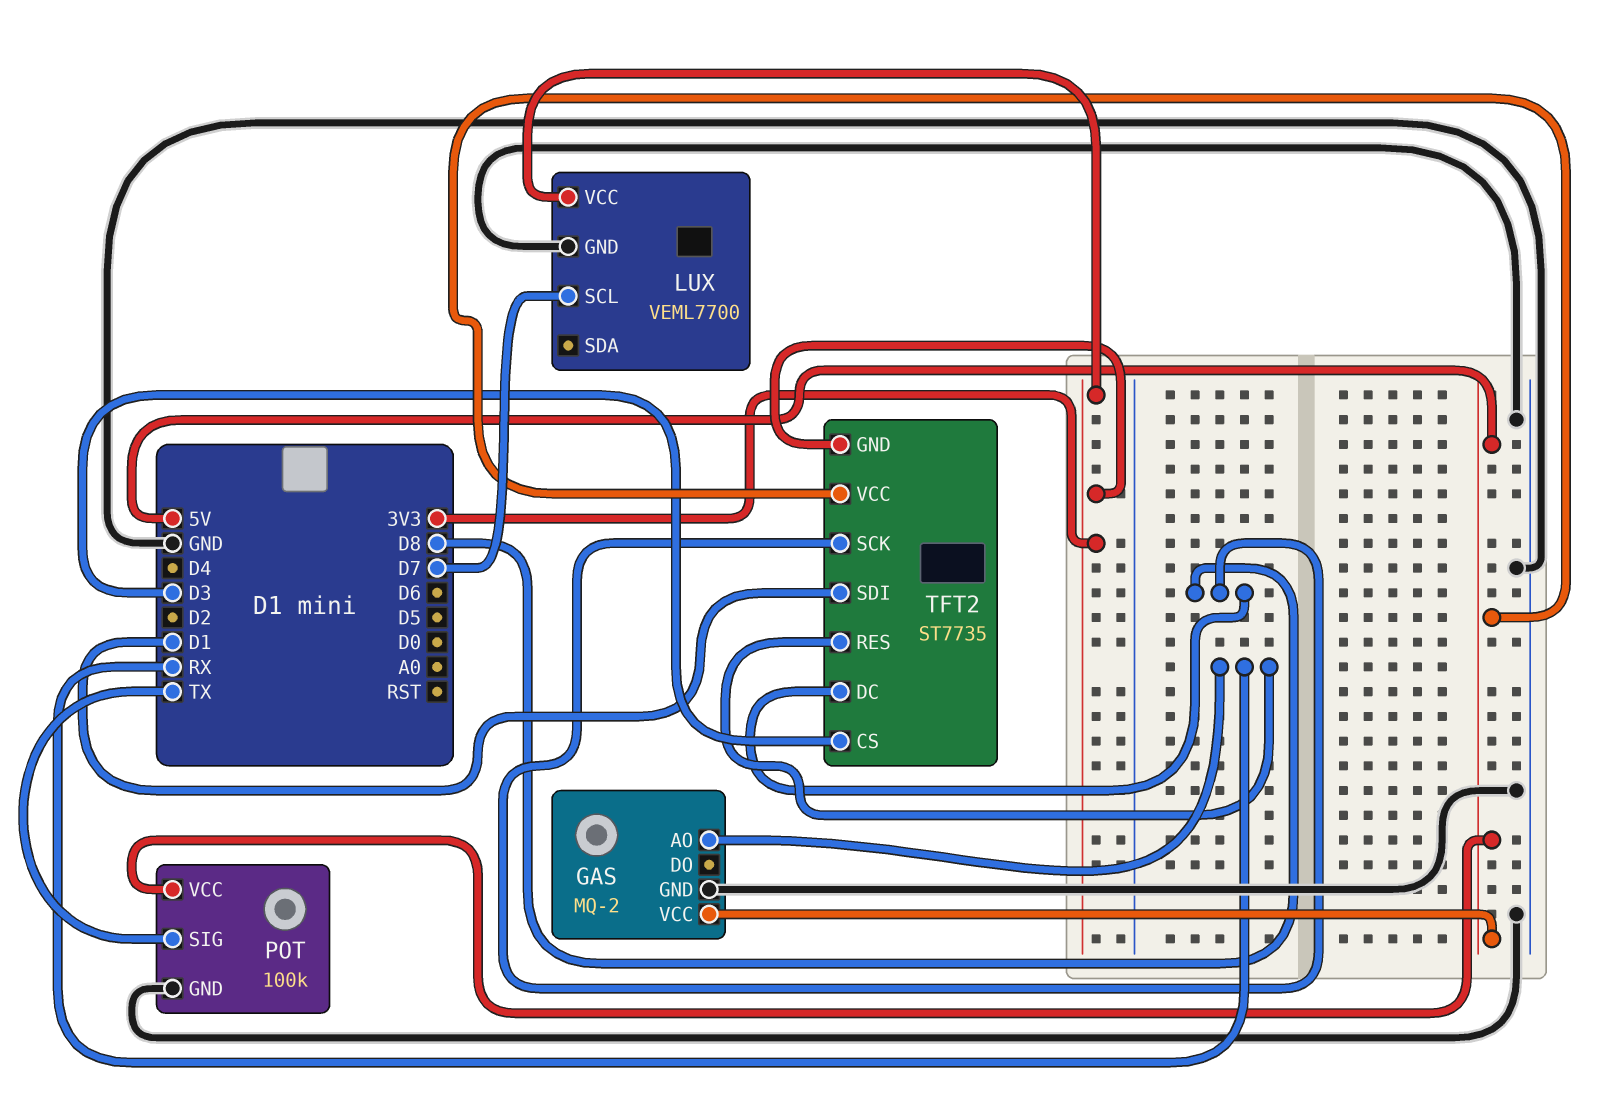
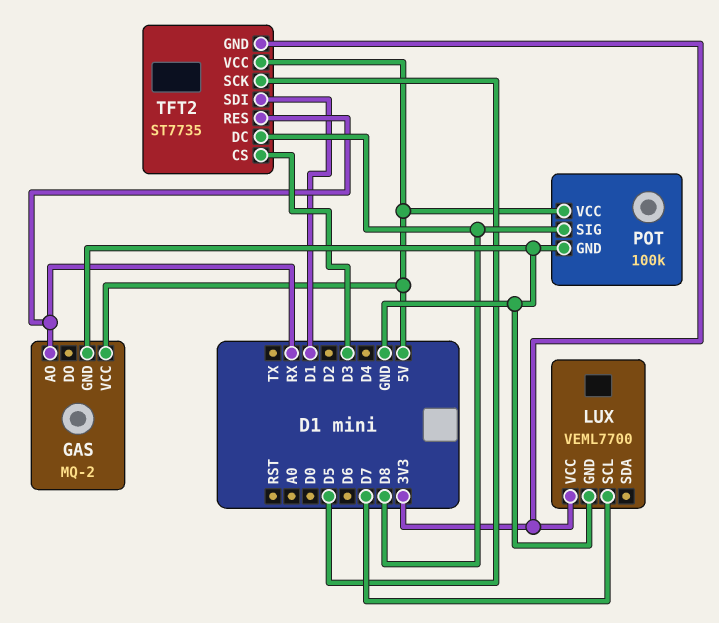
POT pin SIG: TX -> D8
TFT2 pin SCK: D8 -> D5

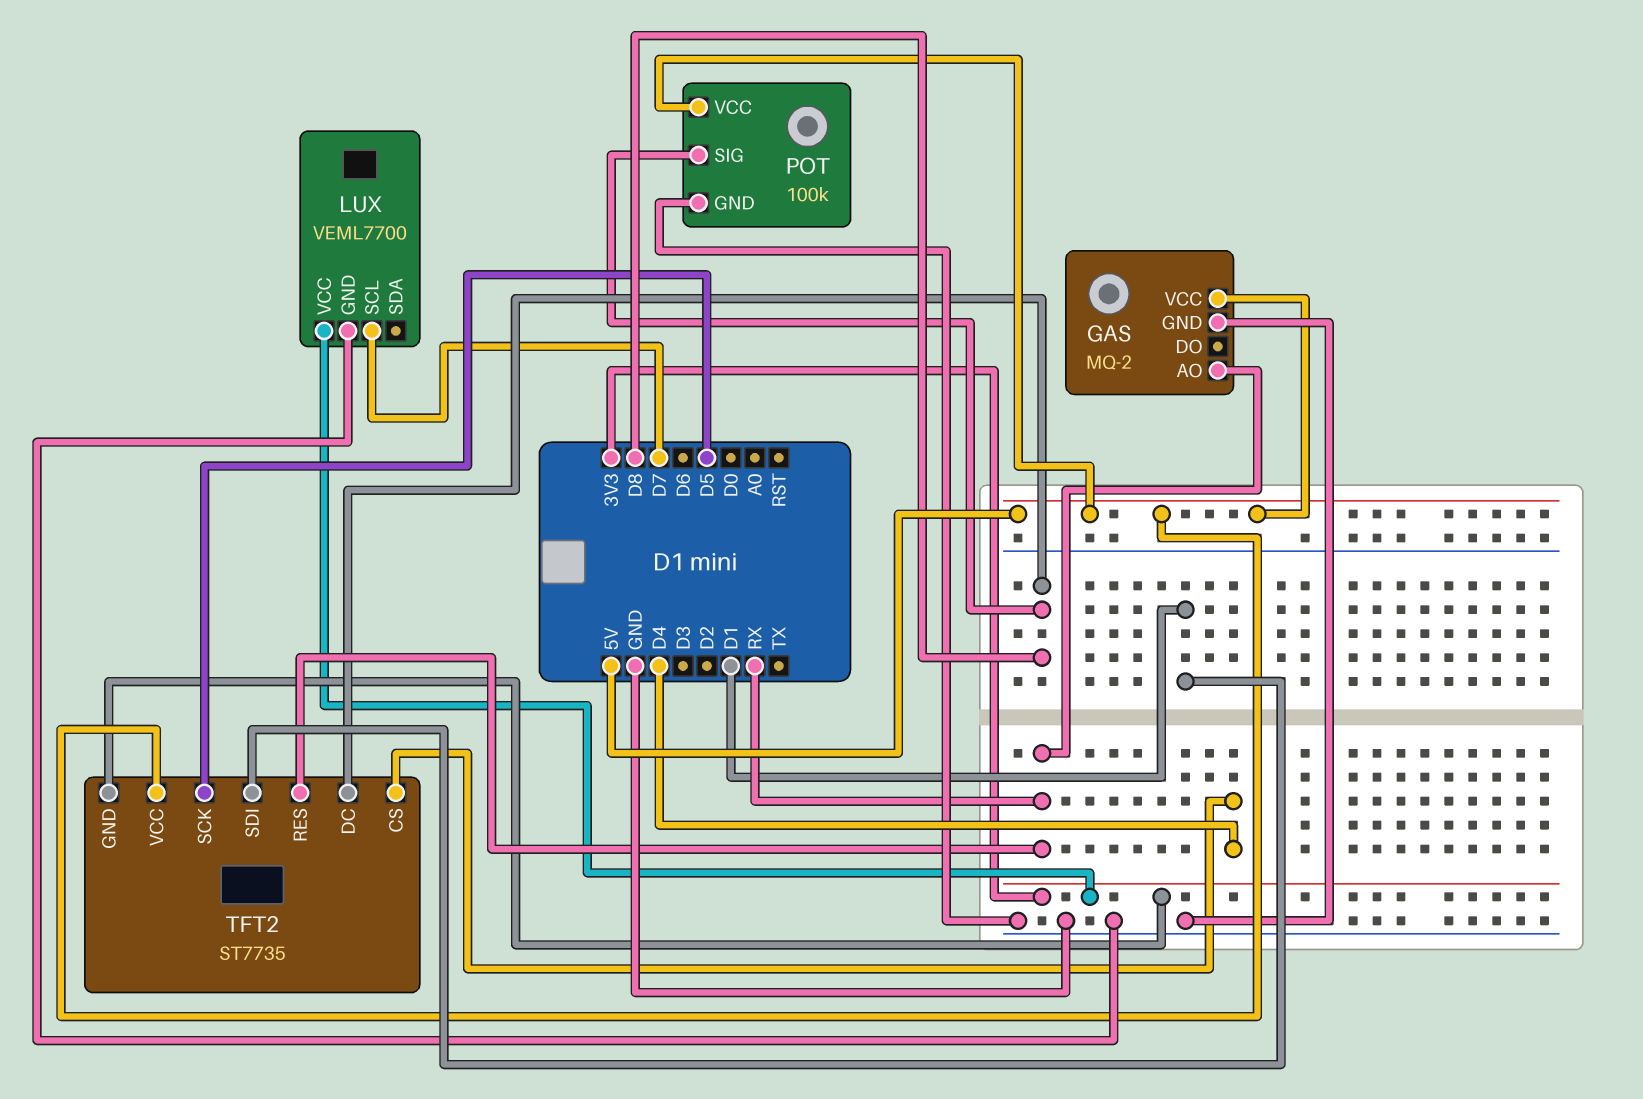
TFT2 pin CS: D3 -> D4

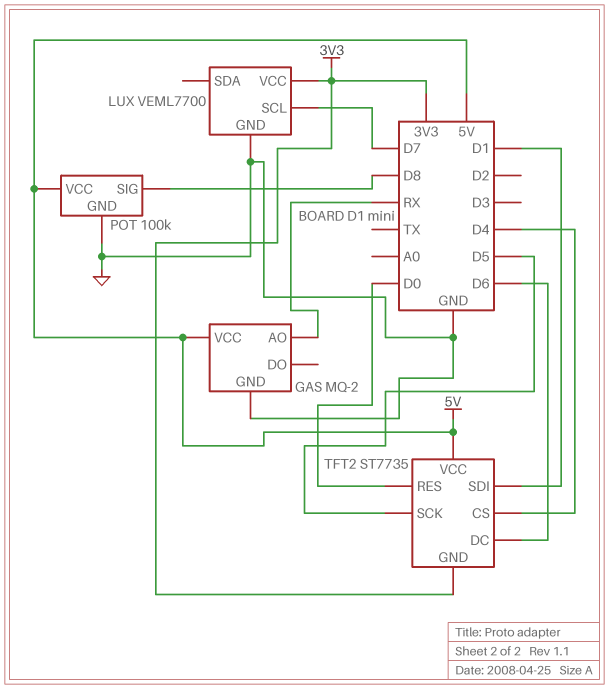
TFT2 pin DC: D8 -> D6
TFT2 pin RES: RX -> D0

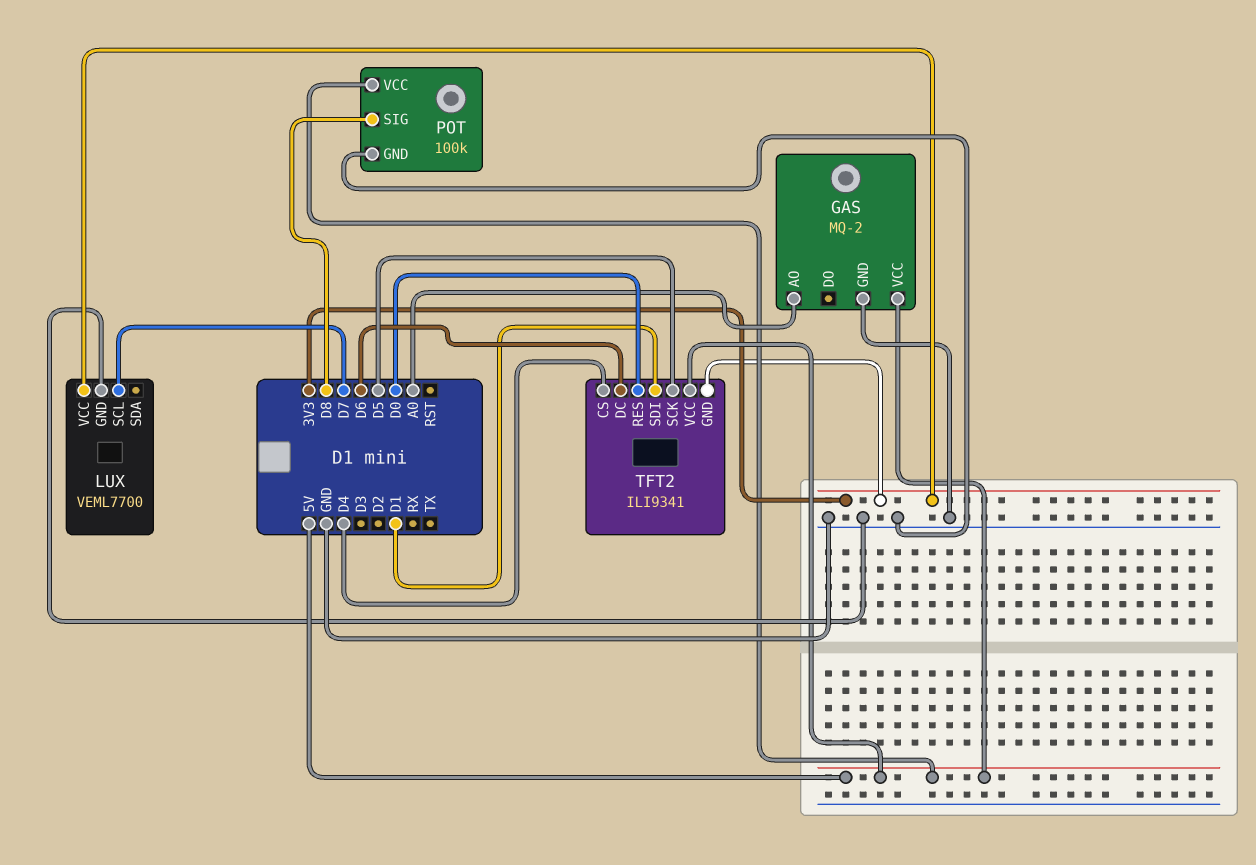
GAS pin AO: RX -> A0
TFT2: ST7735 -> ILI9341

